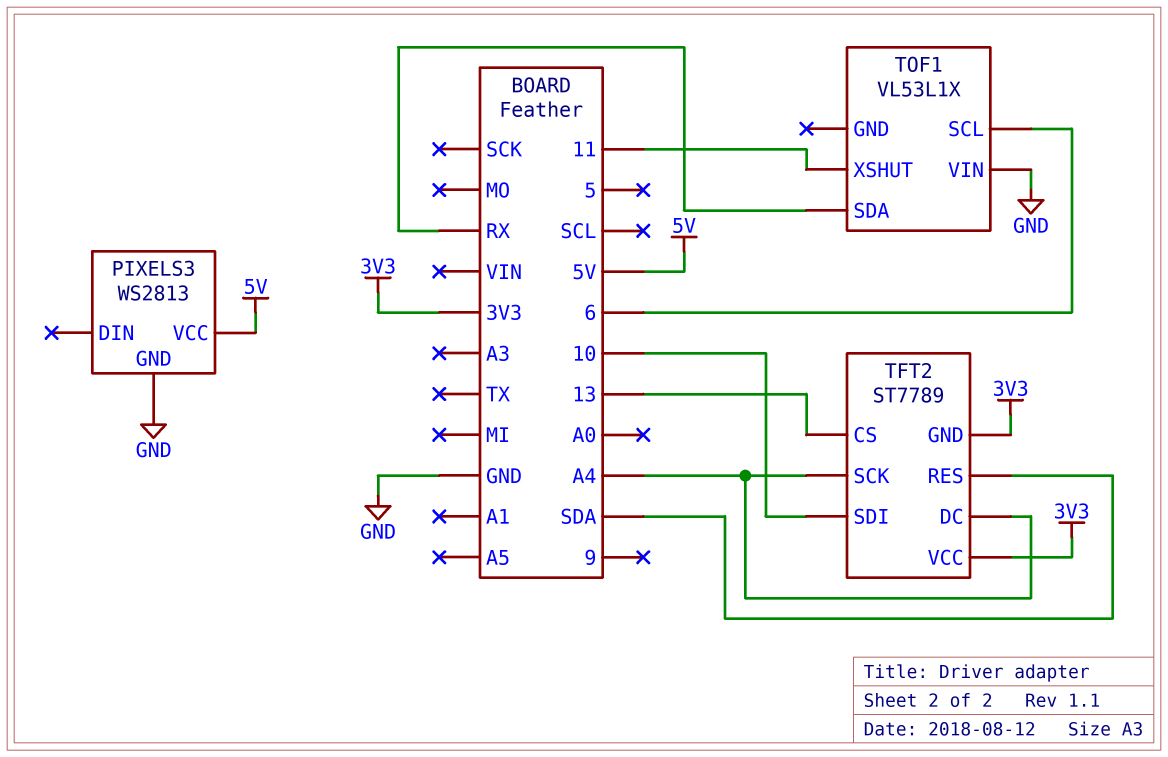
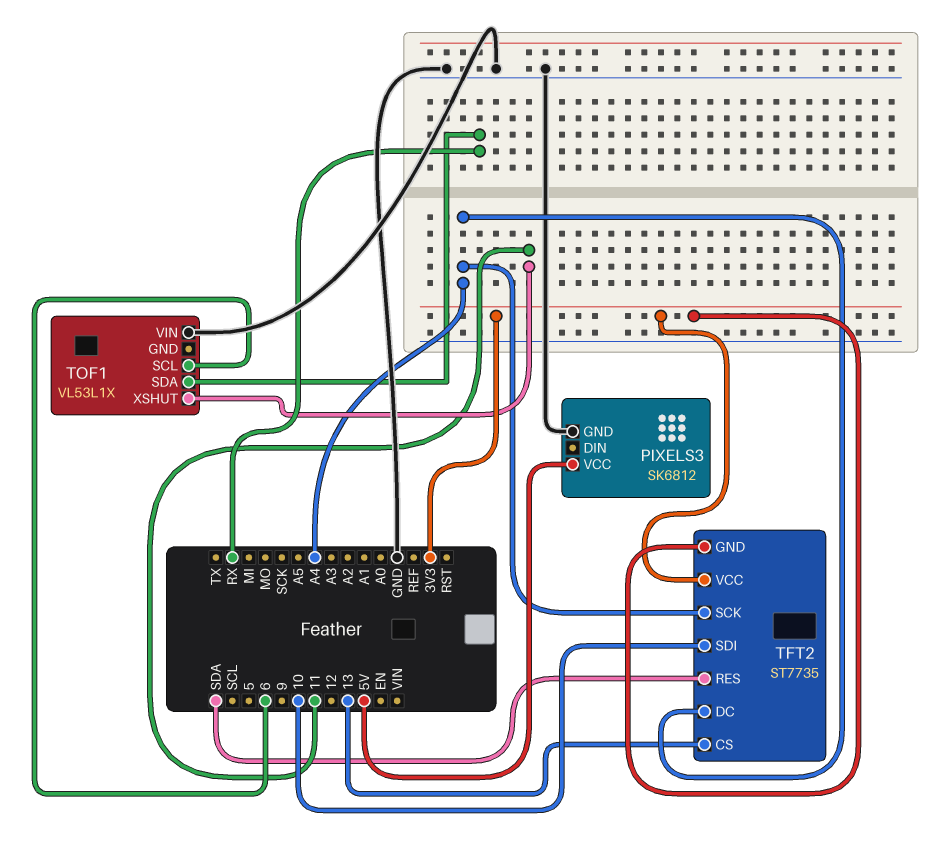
PIXELS3: WS2813 -> SK6812
TFT2: ST7789 -> ST7735

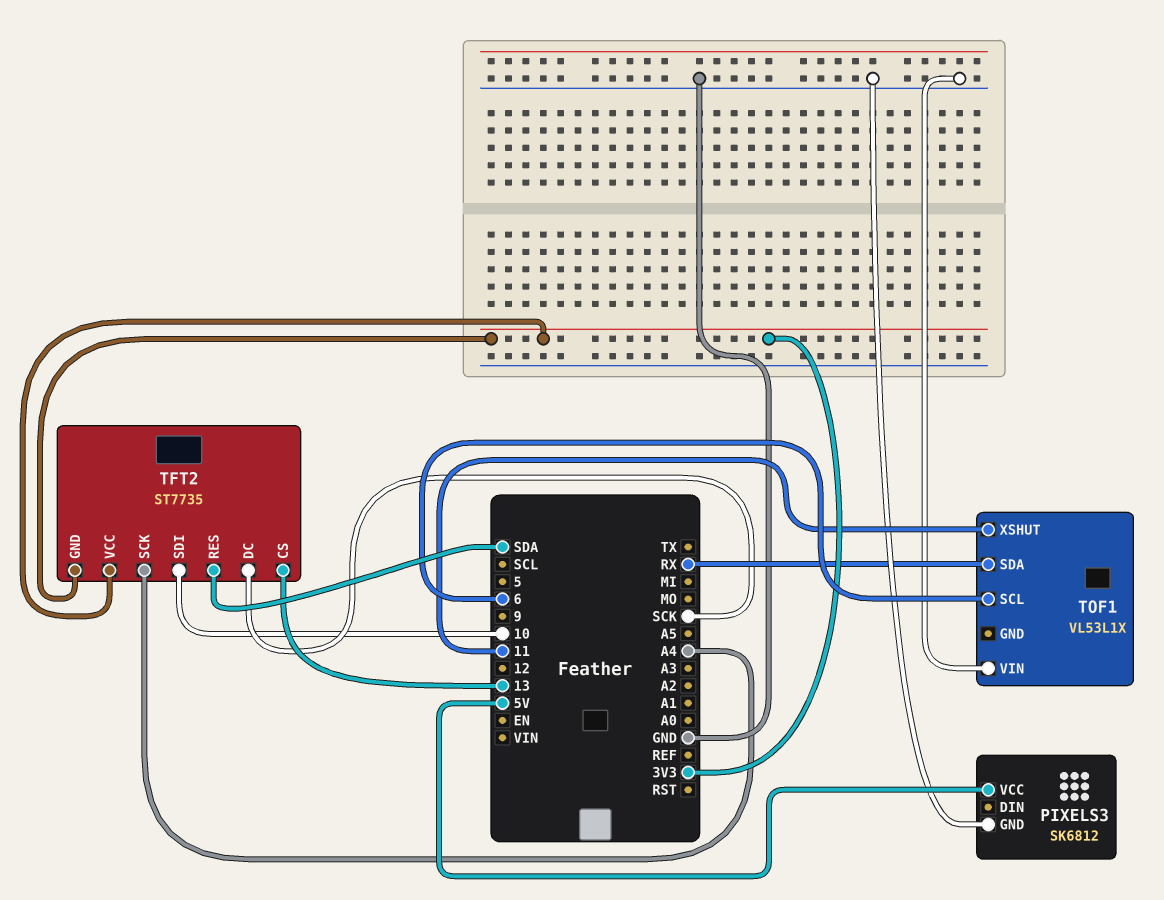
TFT2 pin DC: A4 -> SCK

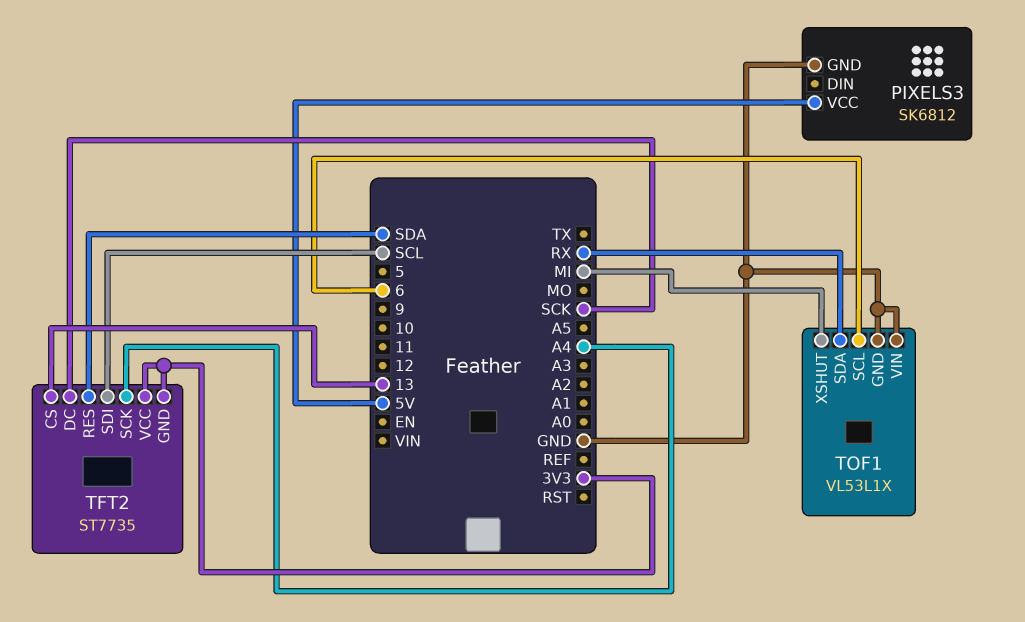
TFT2 pin SDI: 10 -> SCL
TOF1 pin GND: none -> GND
TOF1 pin XSHUT: 11 -> MI

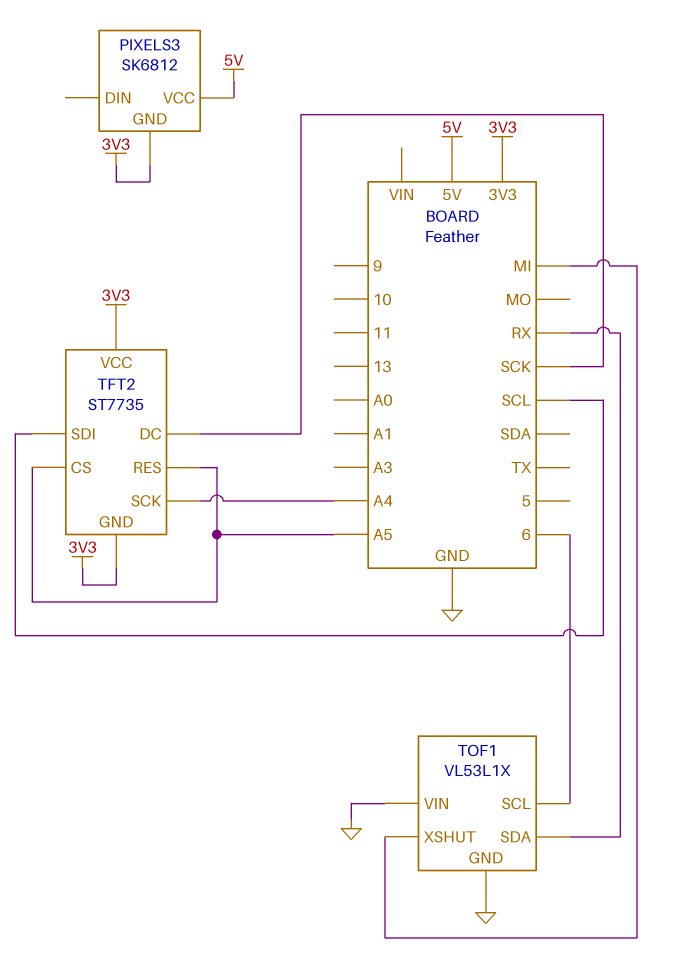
PIXELS3 pin GND: GND -> 3V3
TFT2 pin CS: 13 -> A5
TFT2 pin RES: SDA -> A5

